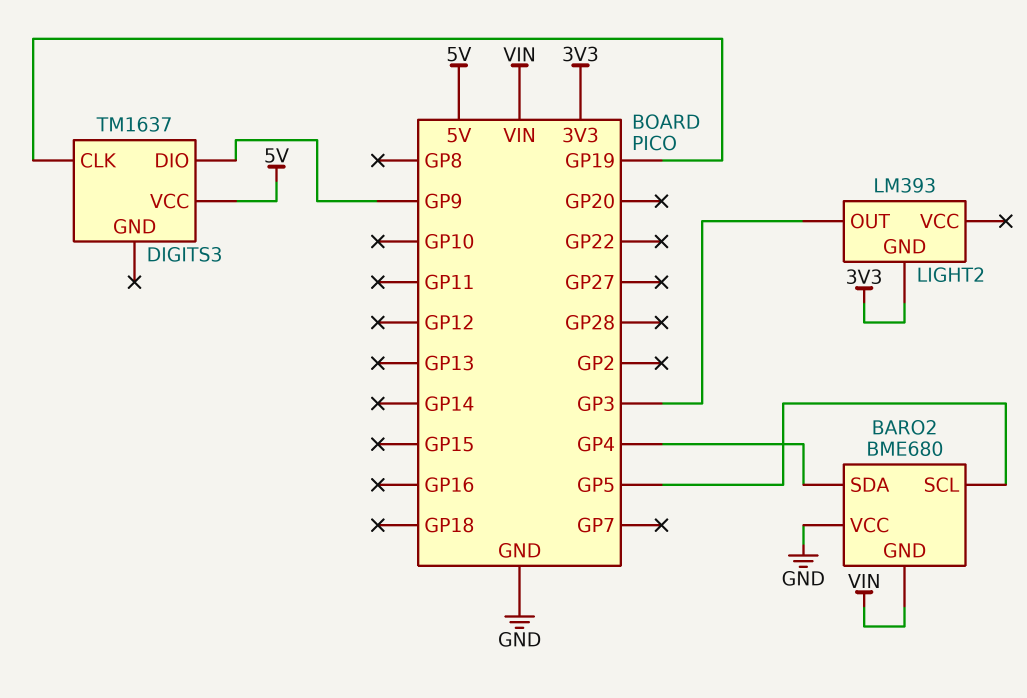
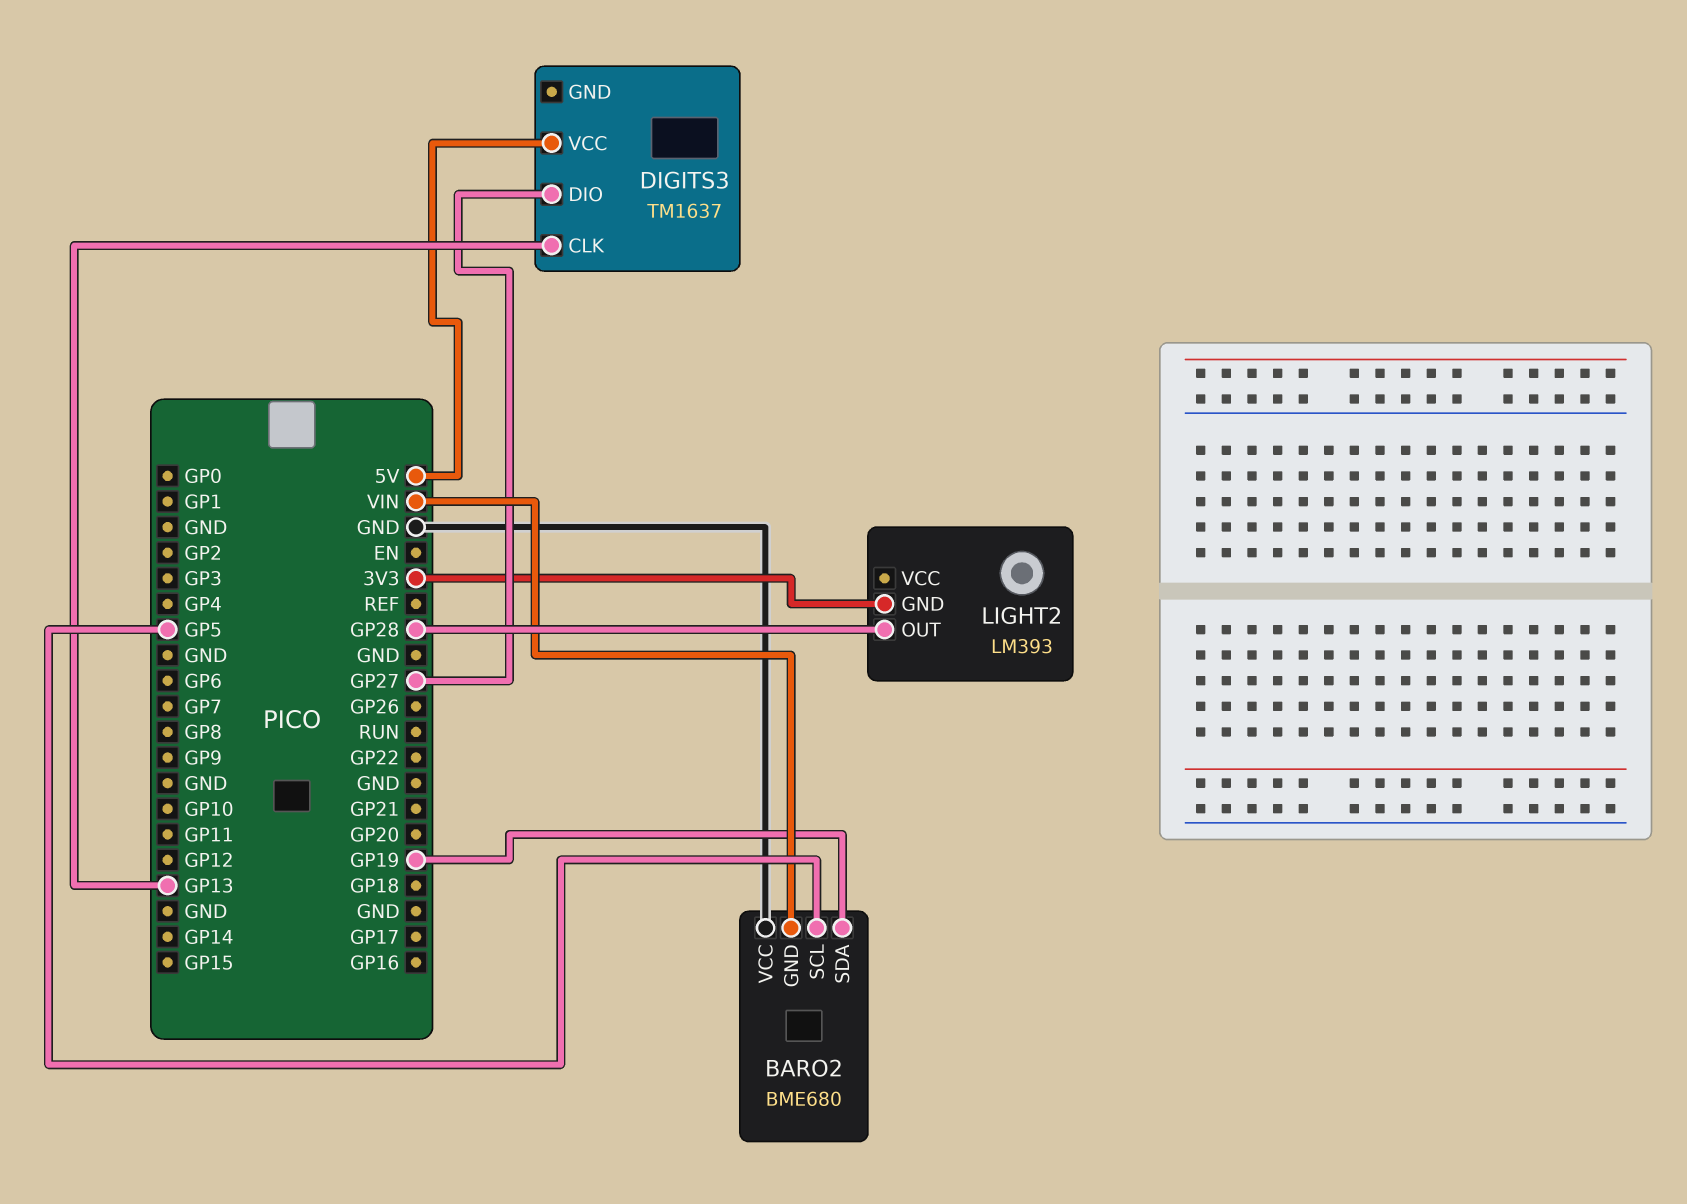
BARO2 pin SDA: GP4 -> GP19
DIGITS3 pin CLK: GP19 -> GP13
DIGITS3 pin DIO: GP9 -> GP27
LIGHT2 pin OUT: GP3 -> GP28

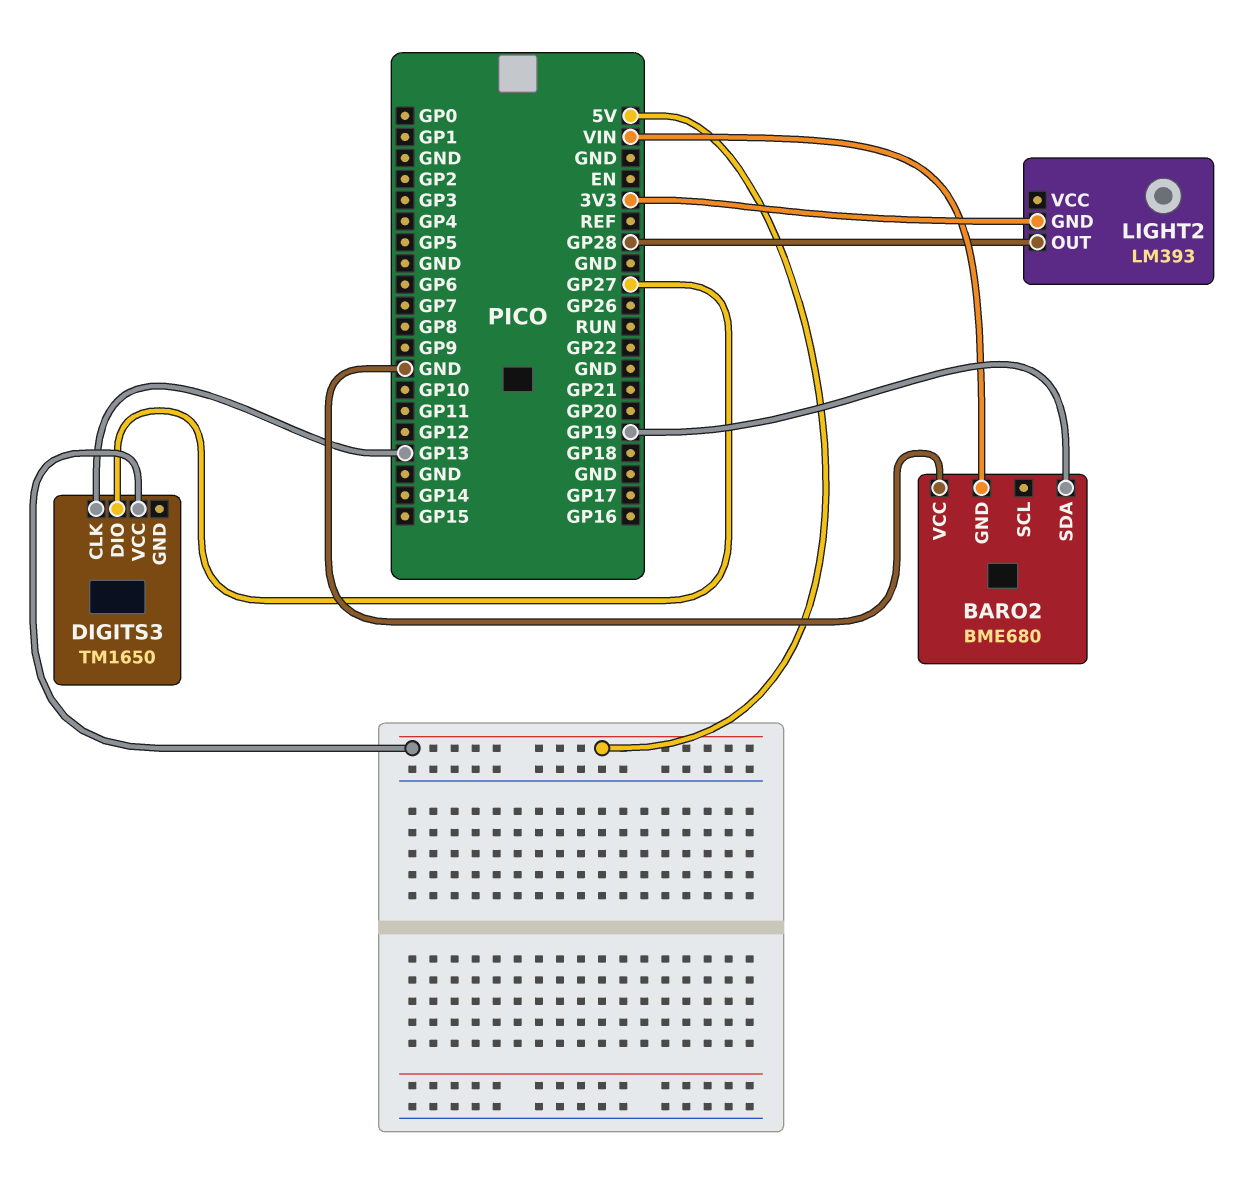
BARO2 pin SCL: GP5 -> none
DIGITS3: TM1637 -> TM1650

